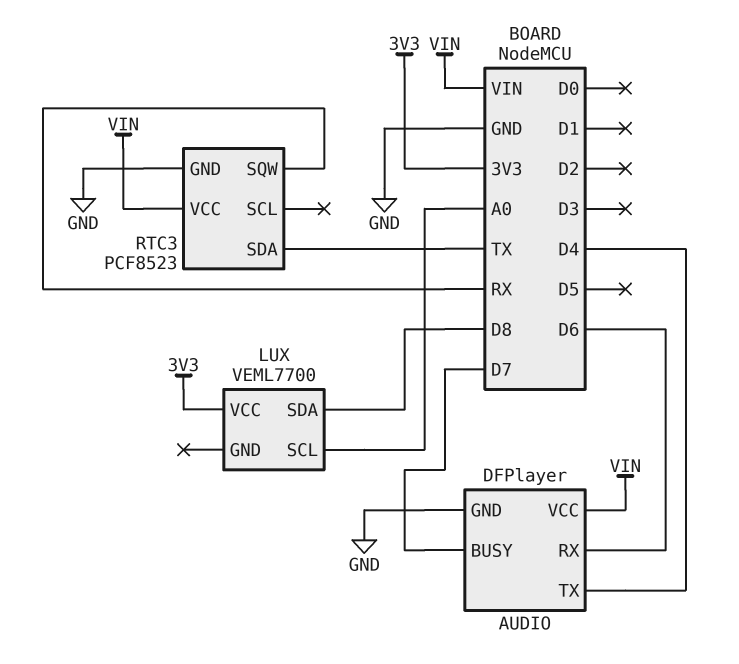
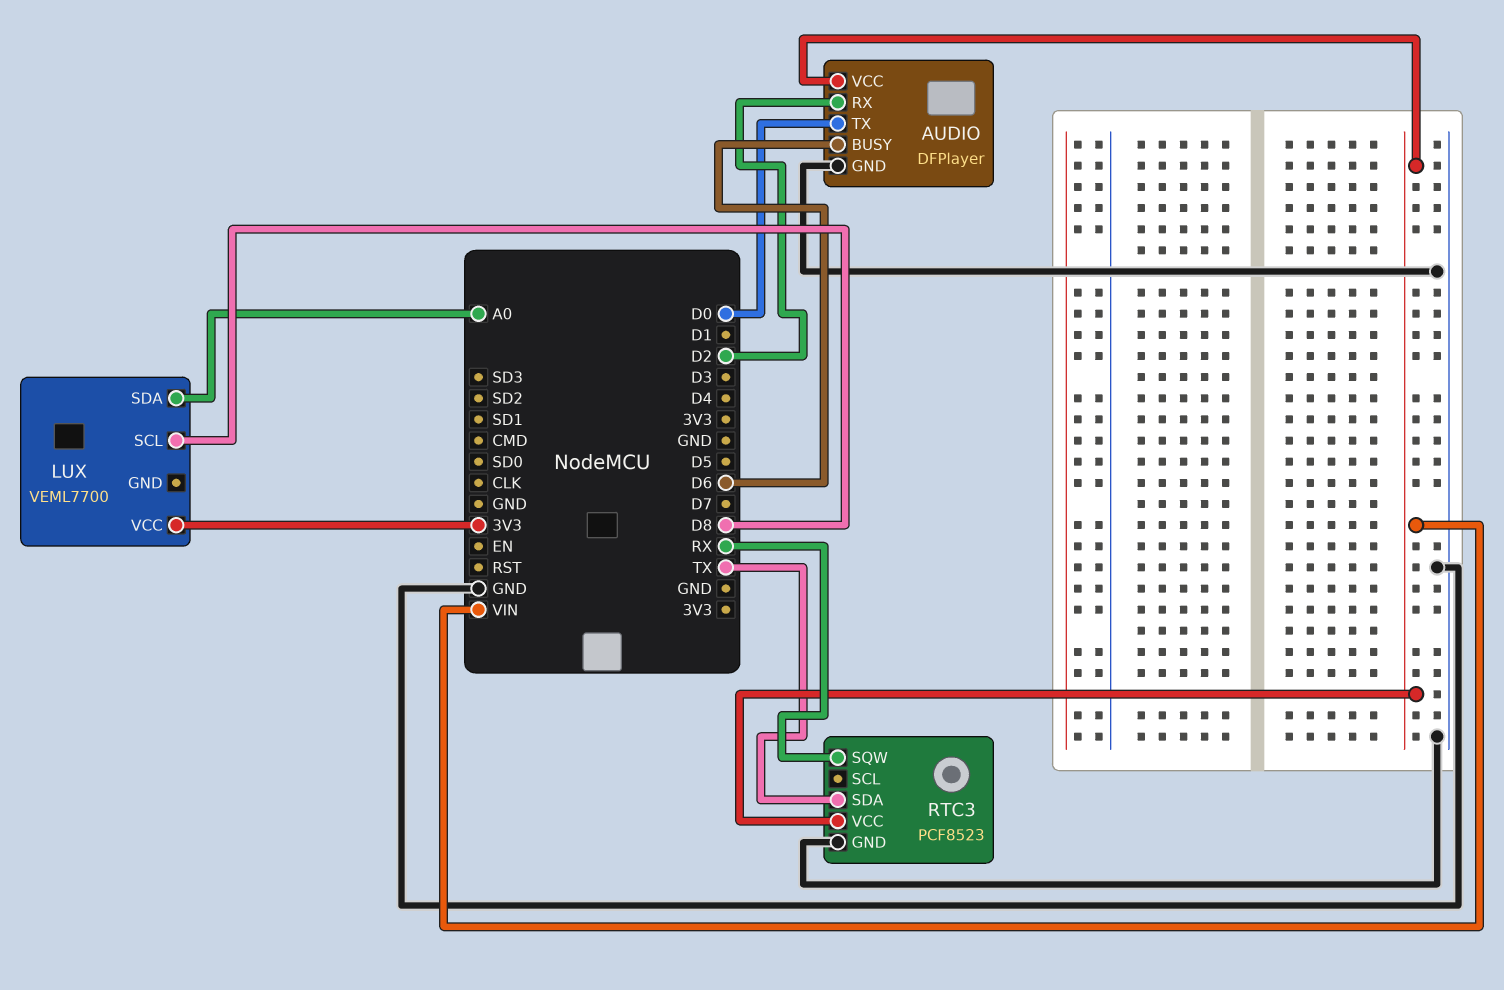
AUDIO pin BUSY: D7 -> D6
AUDIO pin RX: D6 -> D2
AUDIO pin TX: D4 -> D0
LUX pin SCL: A0 -> D8
LUX pin SDA: D8 -> A0

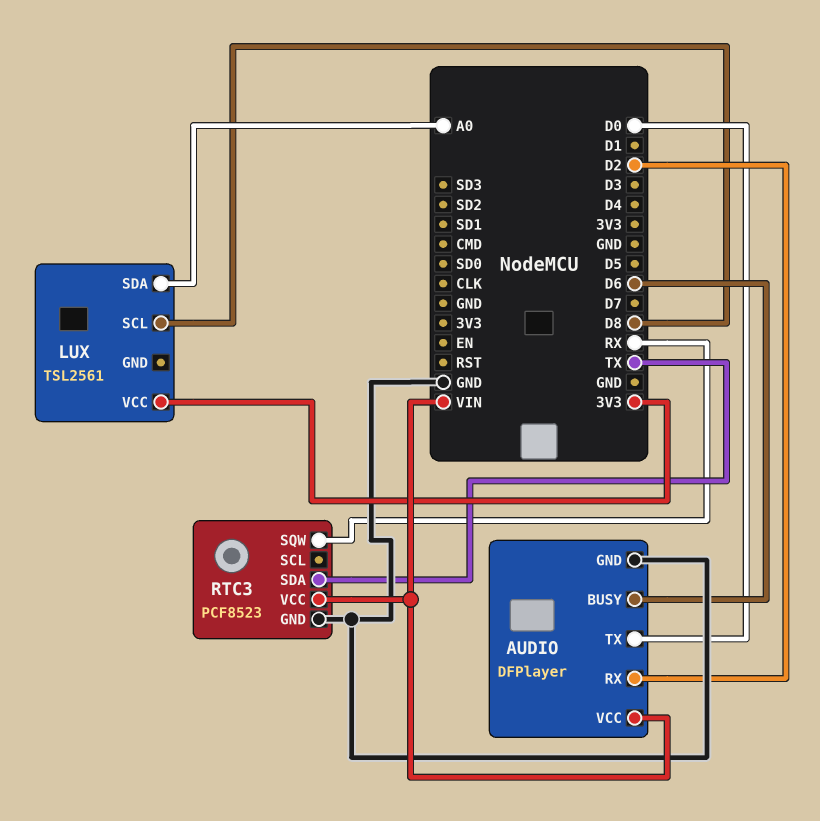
LUX: VEML7700 -> TSL2561

